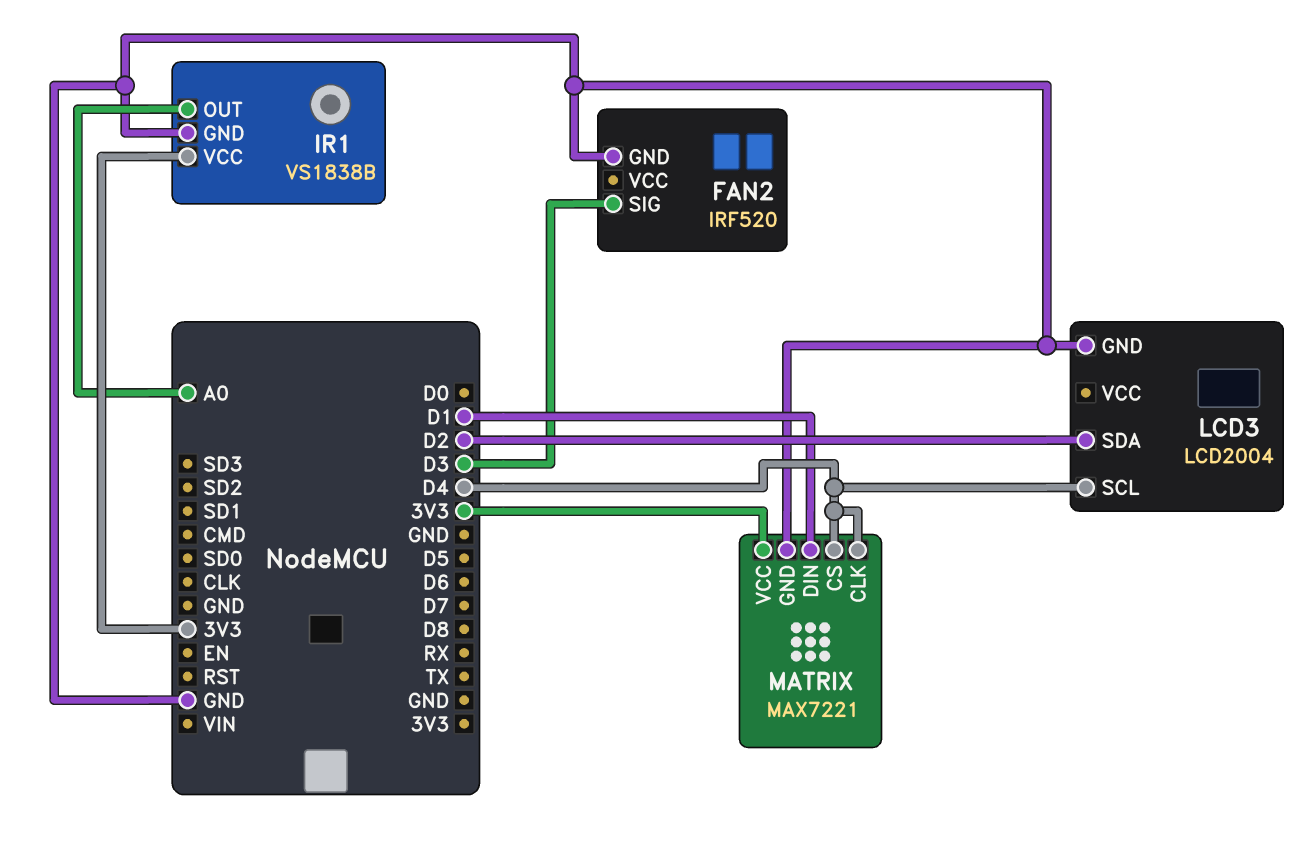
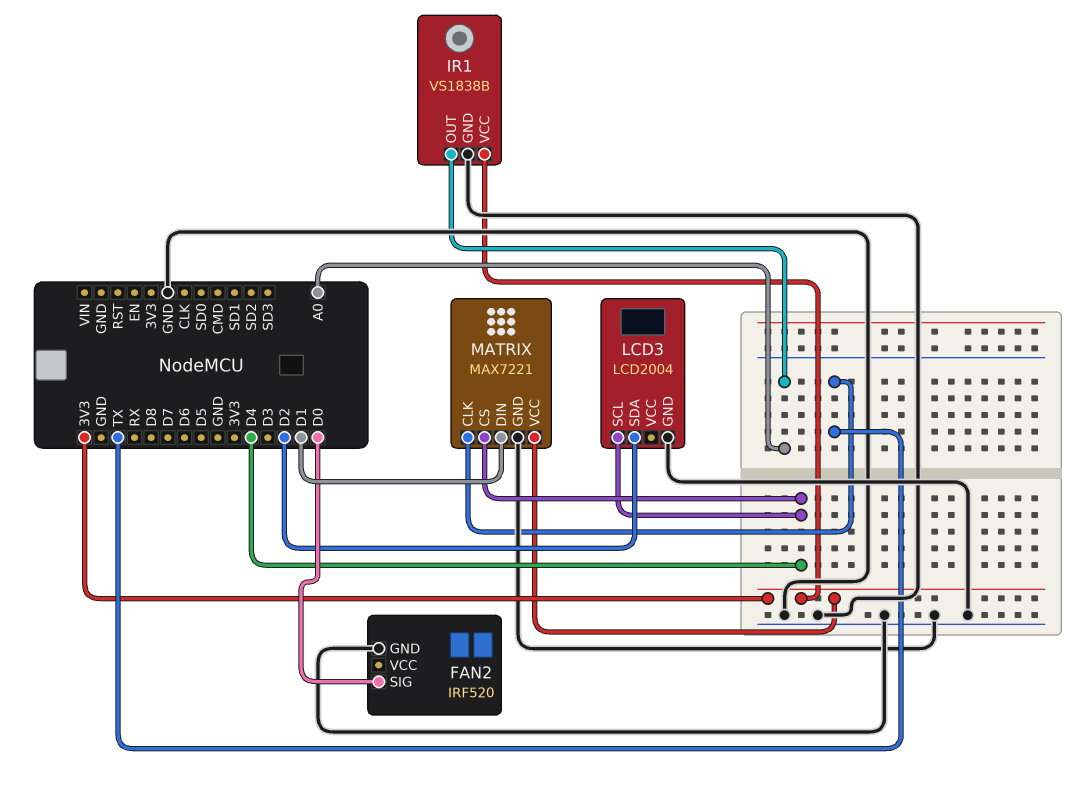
FAN2 pin SIG: D3 -> D0
MATRIX pin CLK: D4 -> TX

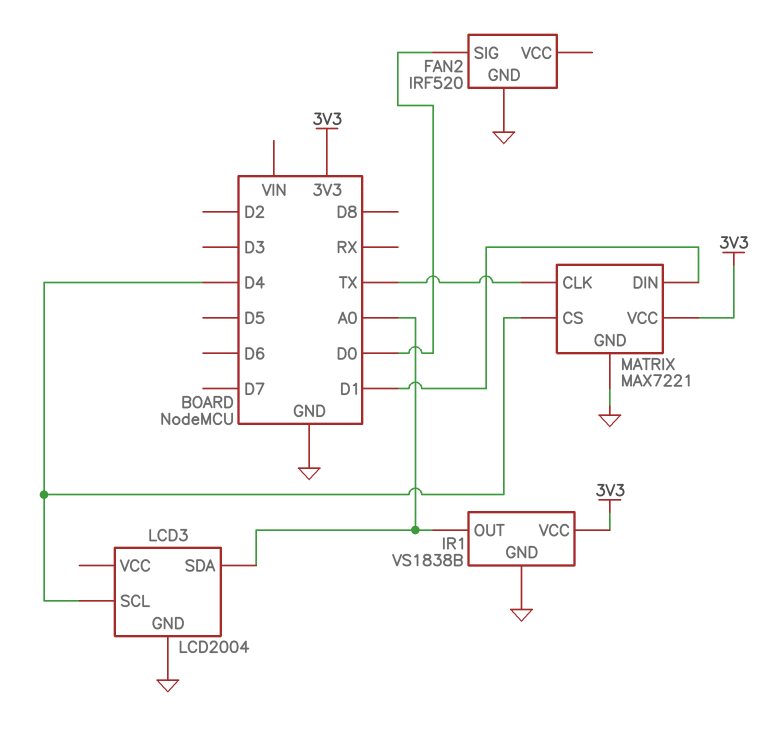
LCD3 pin SDA: D2 -> A0

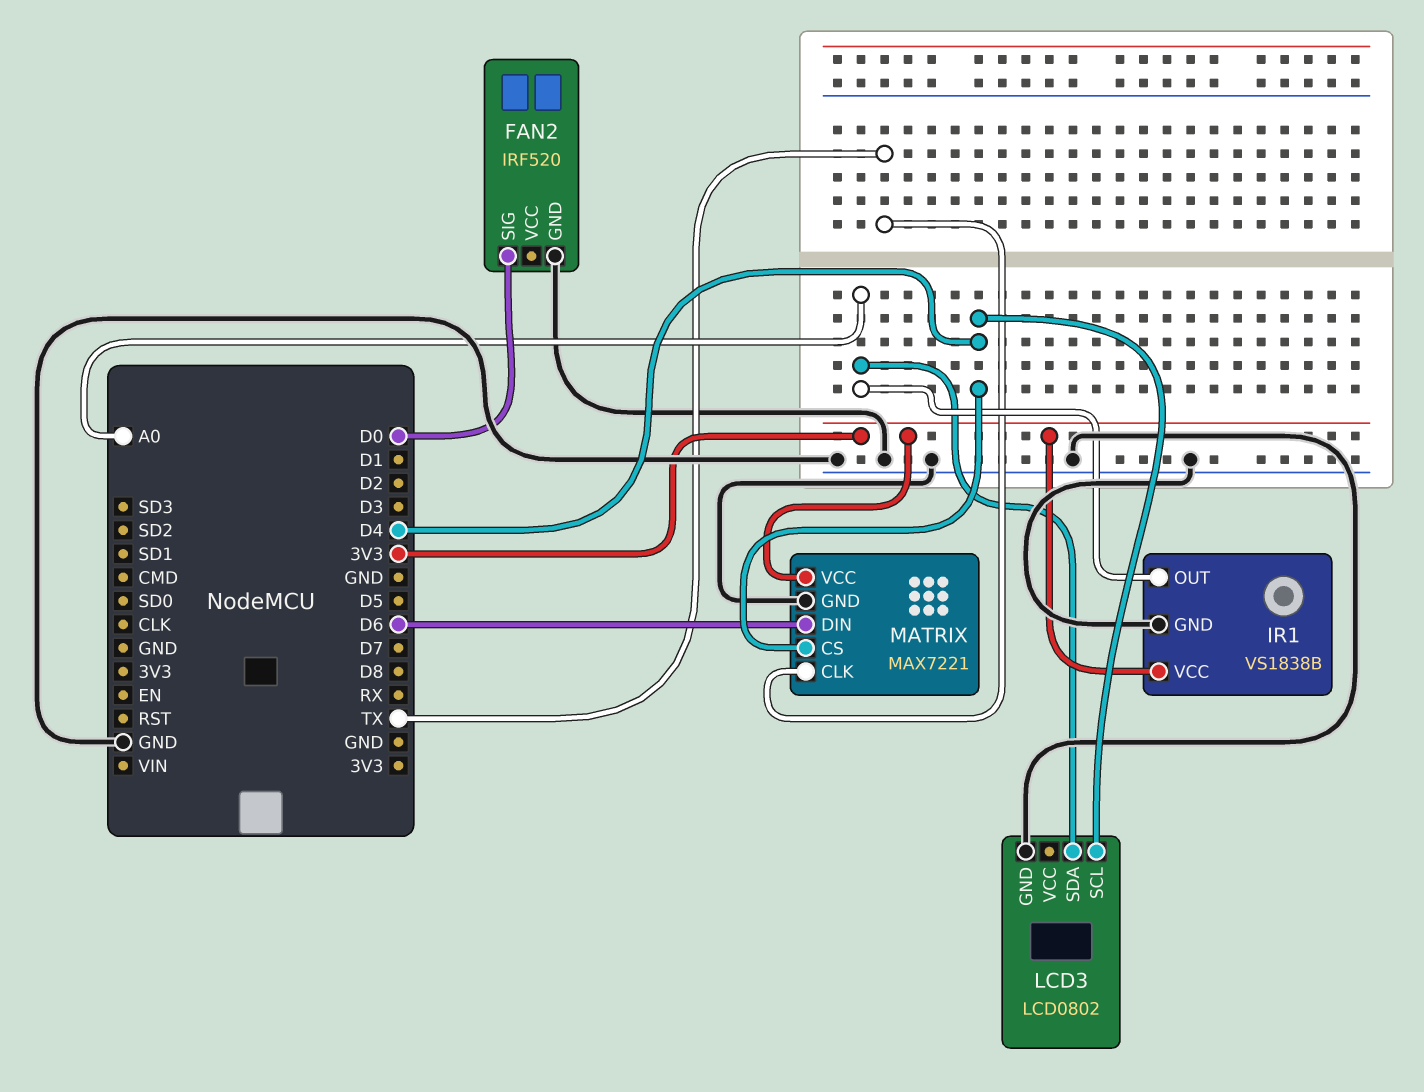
LCD3: LCD2004 -> LCD0802
MATRIX pin DIN: D1 -> D6

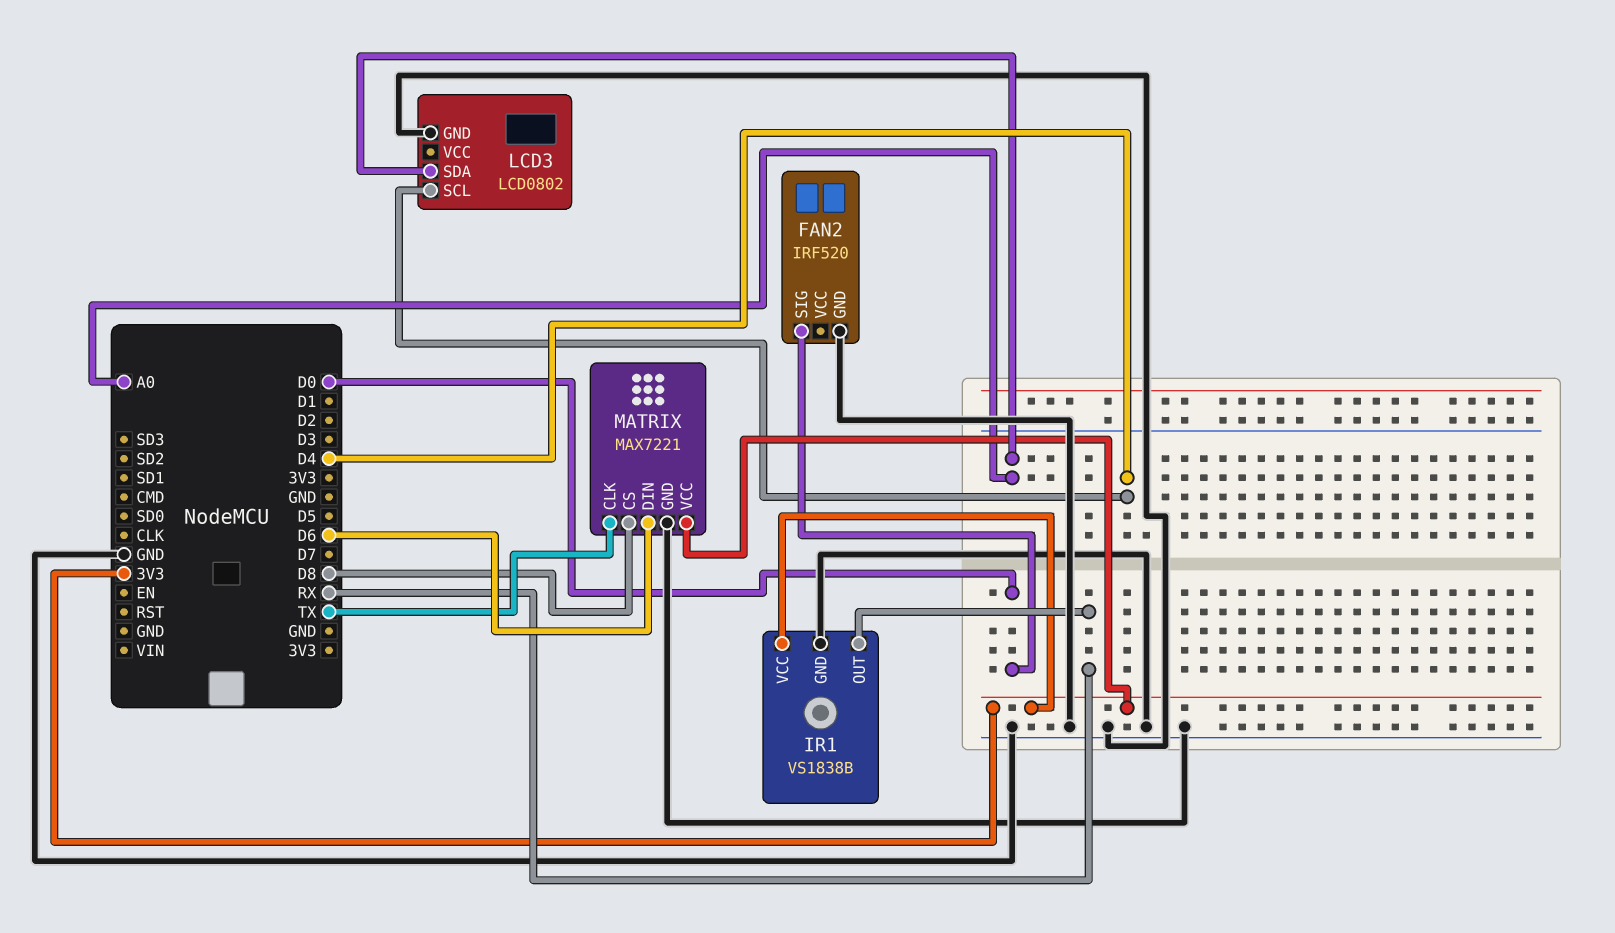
IR1 pin OUT: A0 -> RX
MATRIX pin CS: D4 -> D8

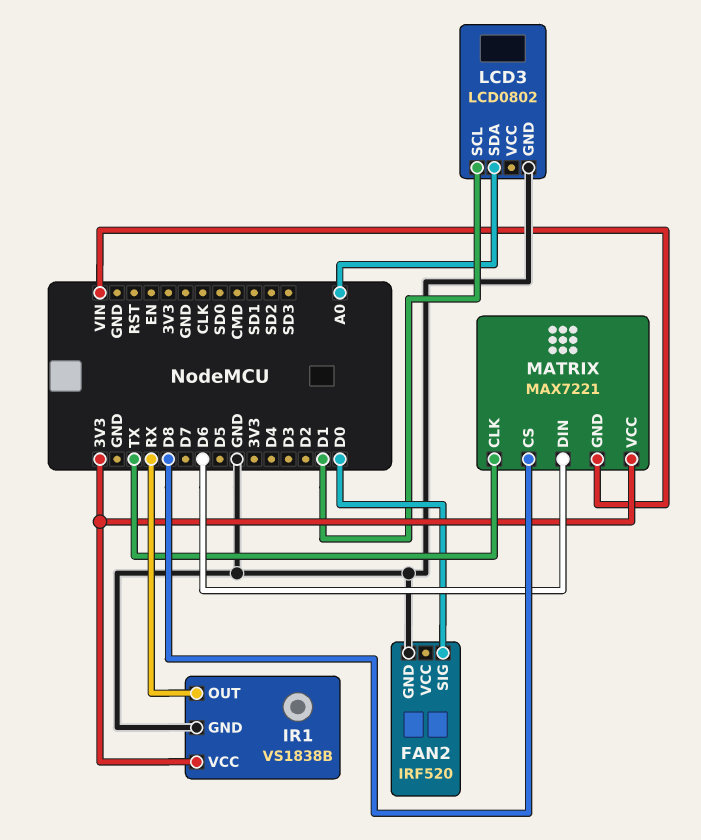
LCD3 pin SCL: D4 -> D1
MATRIX pin GND: GND -> VIN

